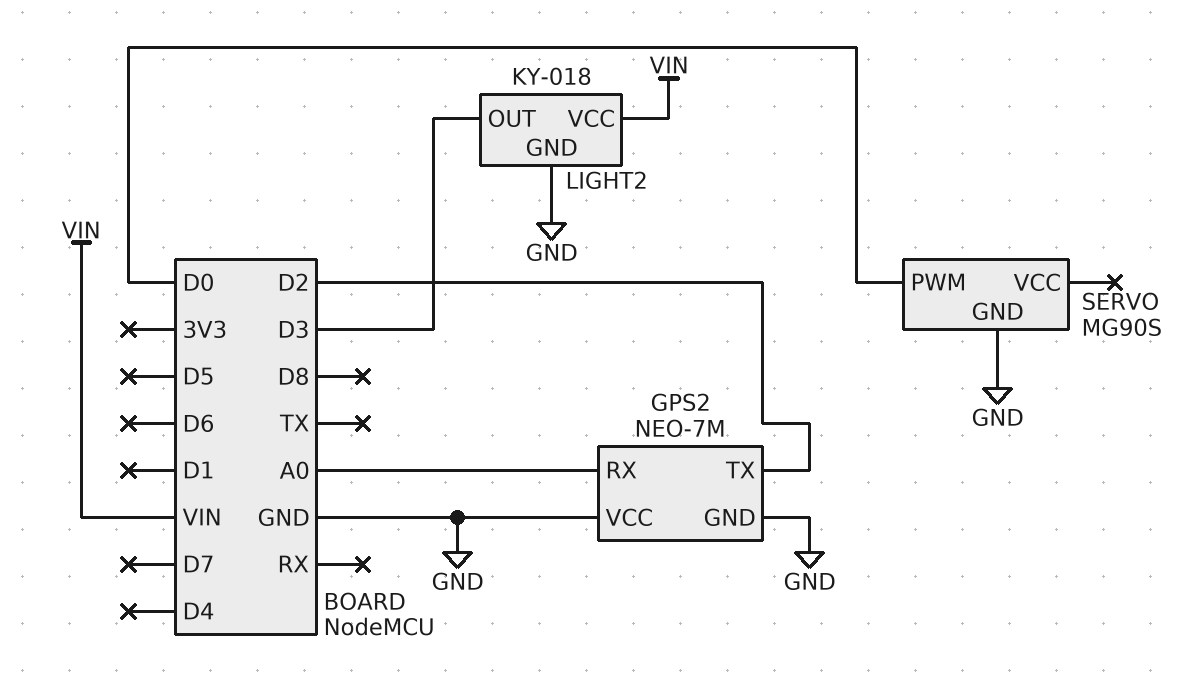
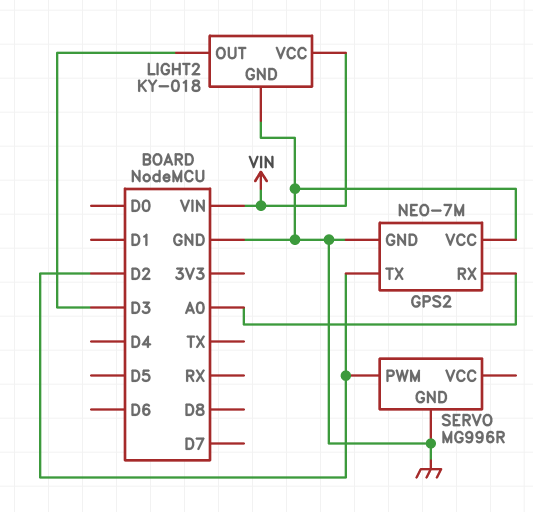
SERVO: MG90S -> MG996R
SERVO pin PWM: D0 -> D2

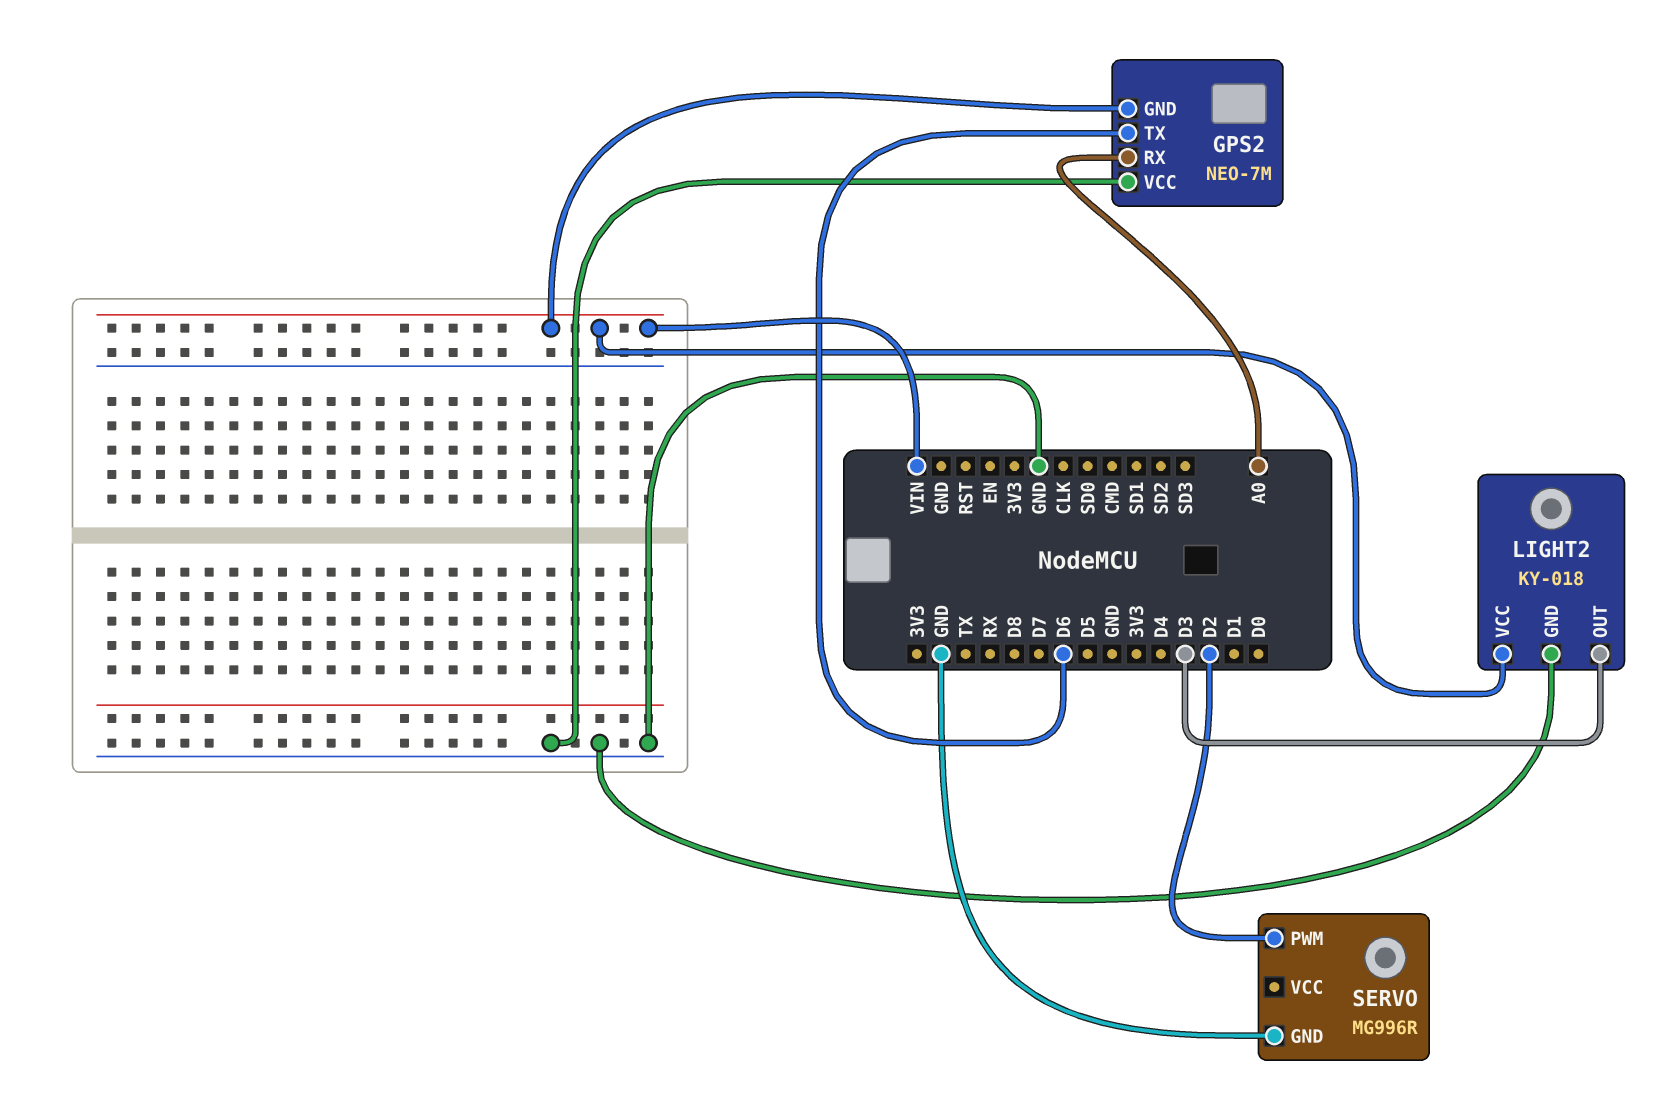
GPS2 pin GND: GND -> VIN
GPS2 pin TX: D2 -> D6

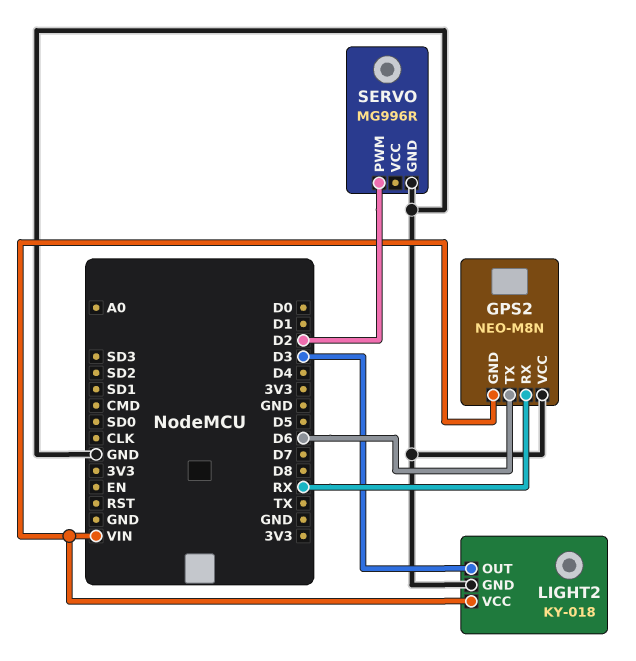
GPS2: NEO-7M -> NEO-M8N
GPS2 pin RX: A0 -> RX

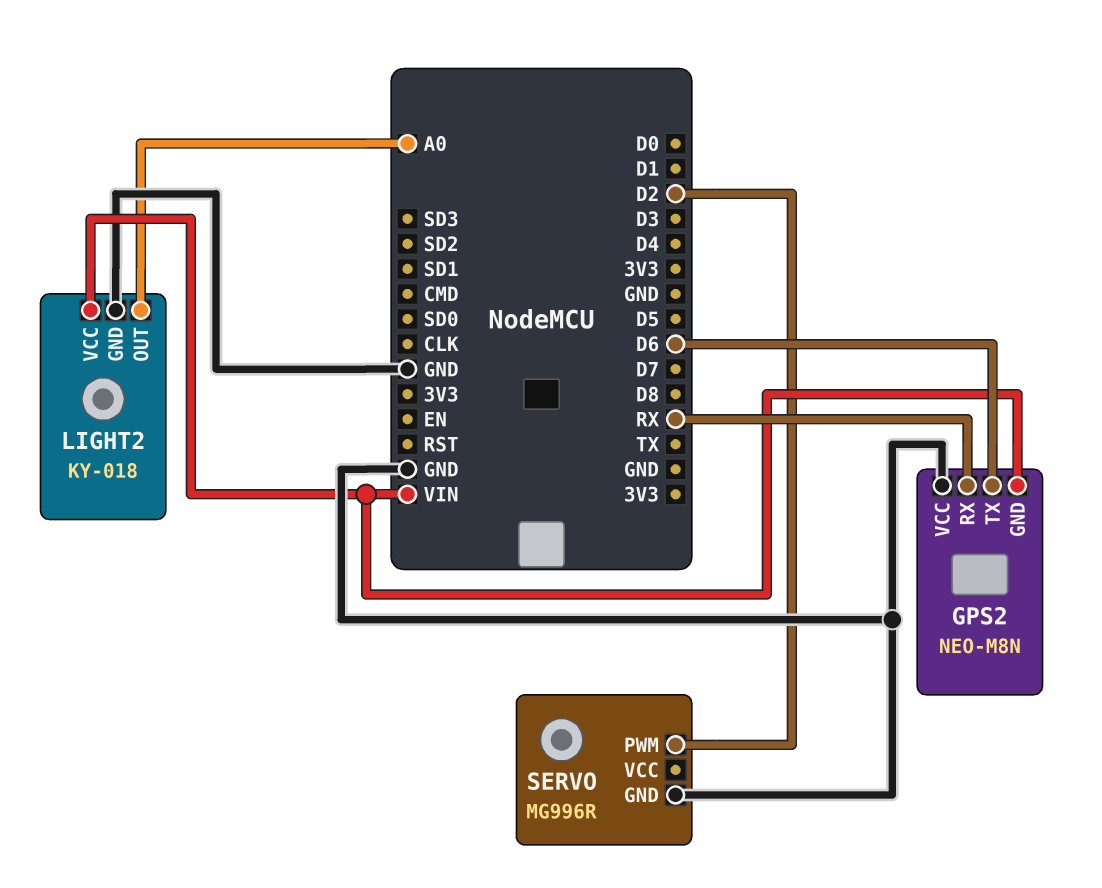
LIGHT2 pin OUT: D3 -> A0

